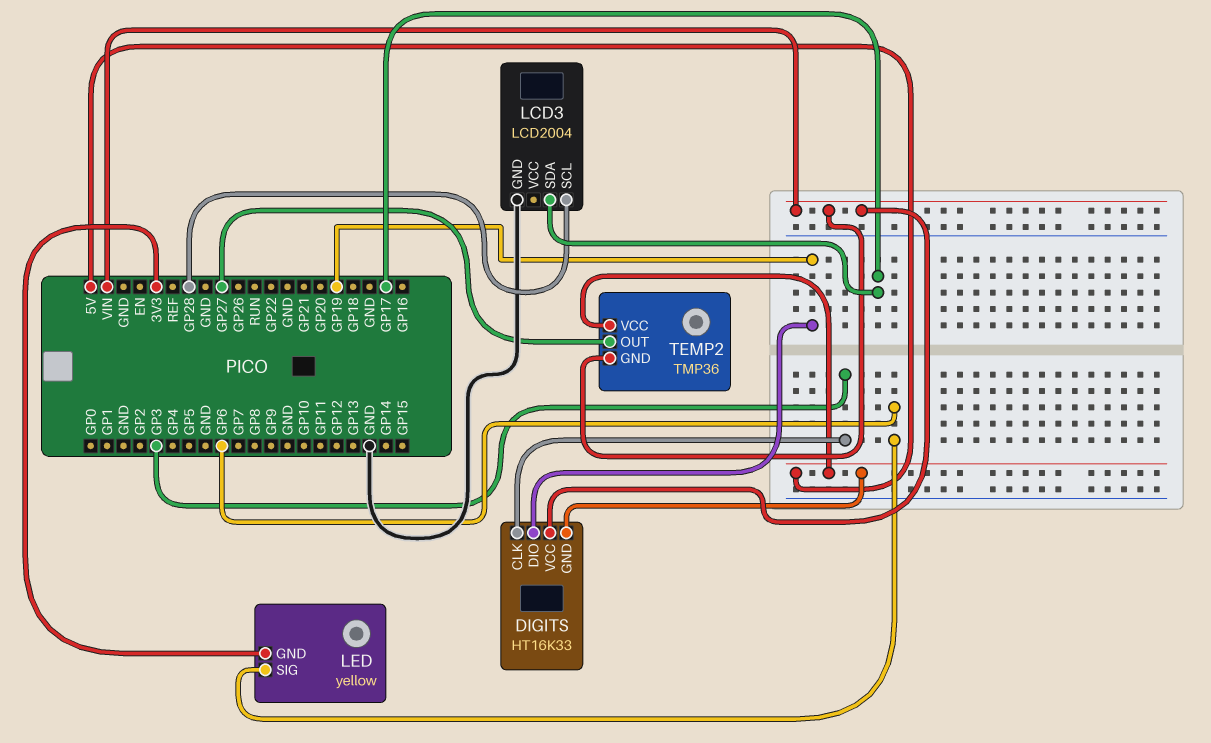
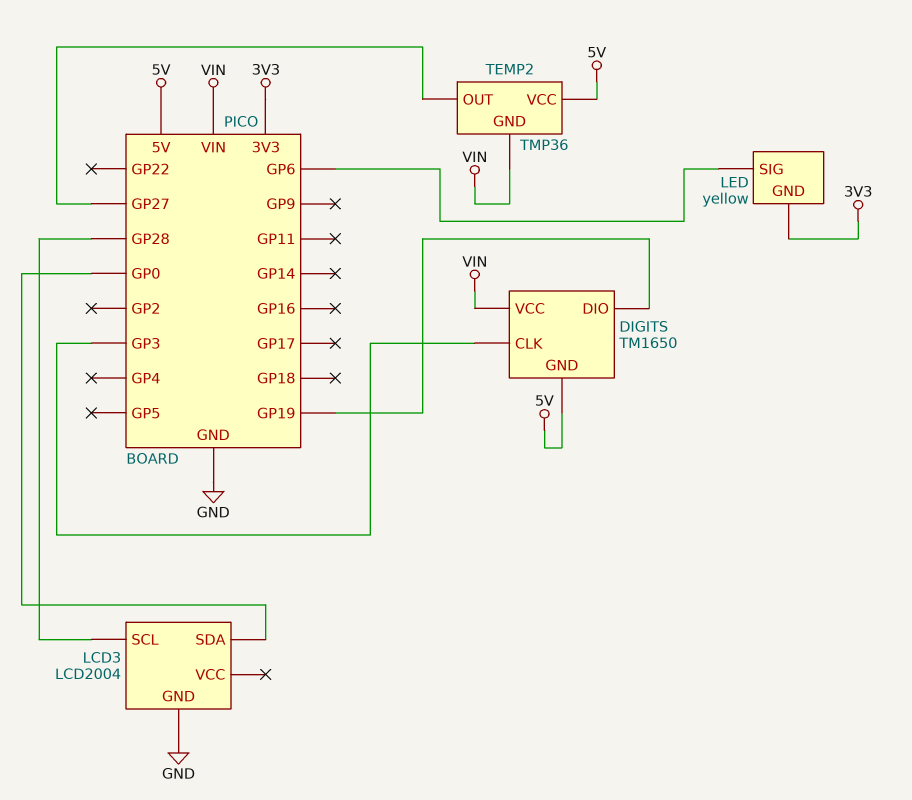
DIGITS: HT16K33 -> TM1650
LCD3 pin SDA: GP17 -> GP0

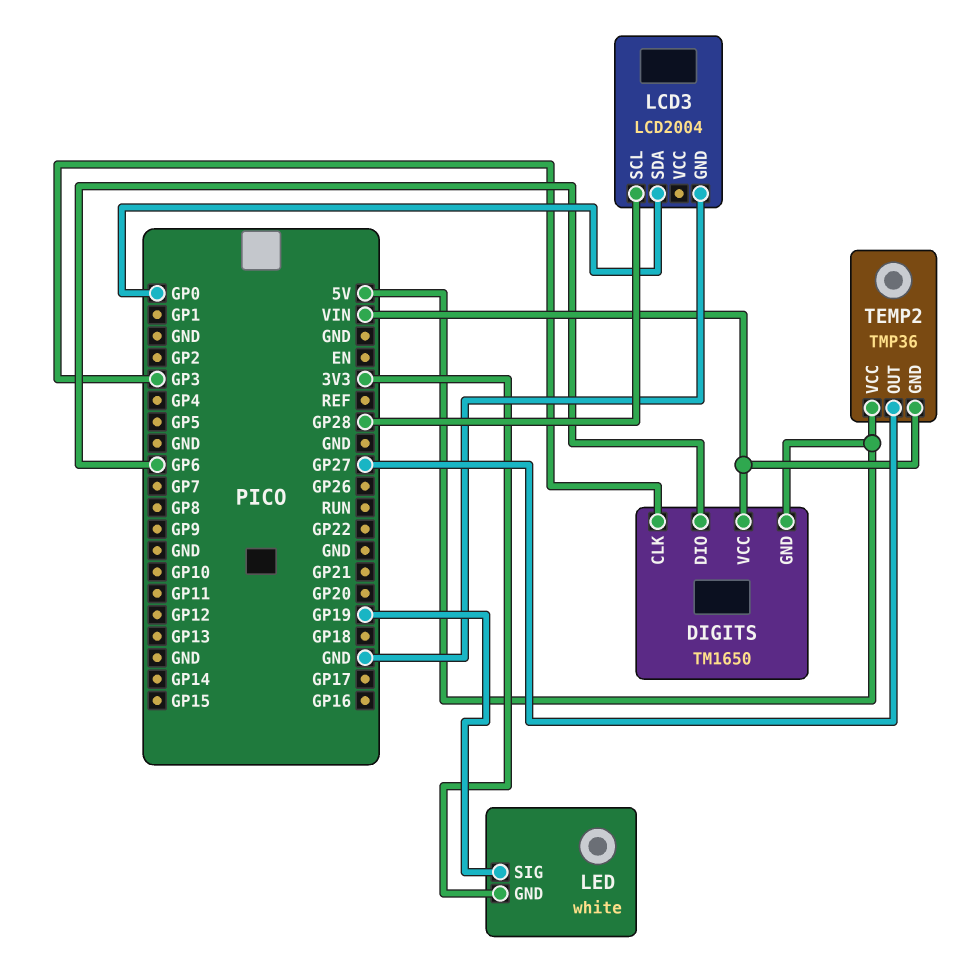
DIGITS pin DIO: GP19 -> GP6
LED: yellow -> white
LED pin SIG: GP6 -> GP19

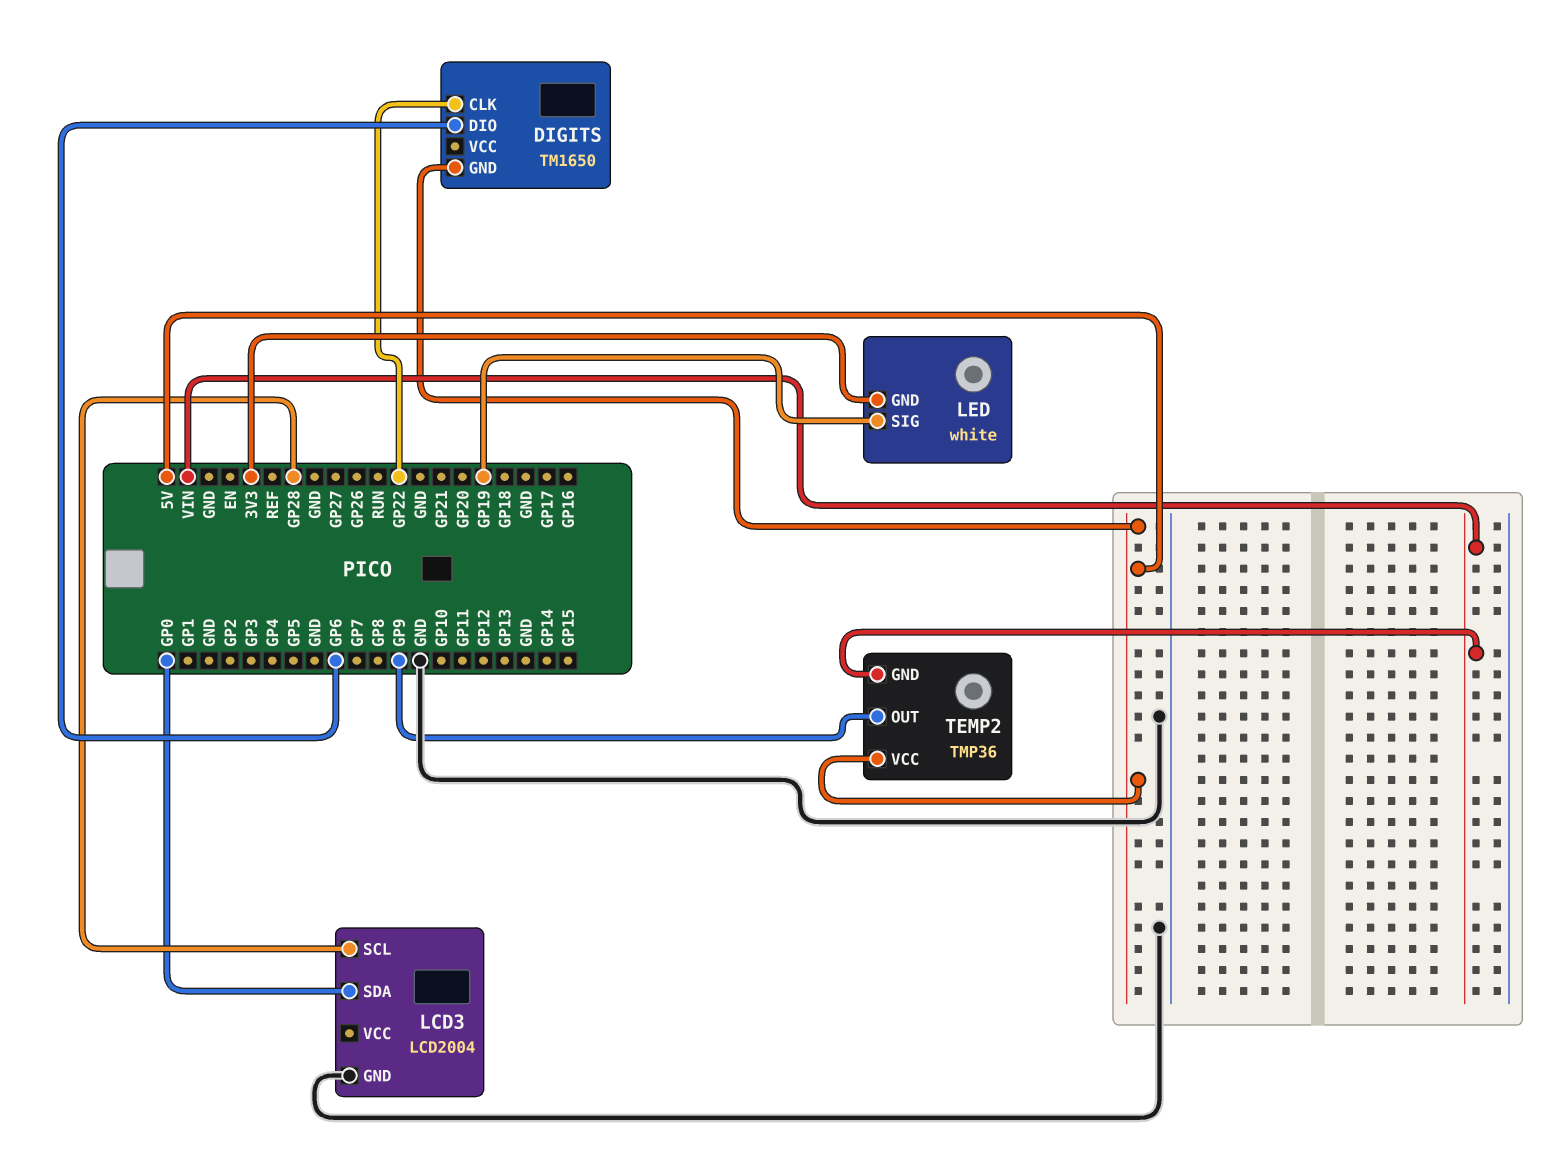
DIGITS pin CLK: GP3 -> GP22
DIGITS pin VCC: VIN -> none
TEMP2 pin OUT: GP27 -> GP9

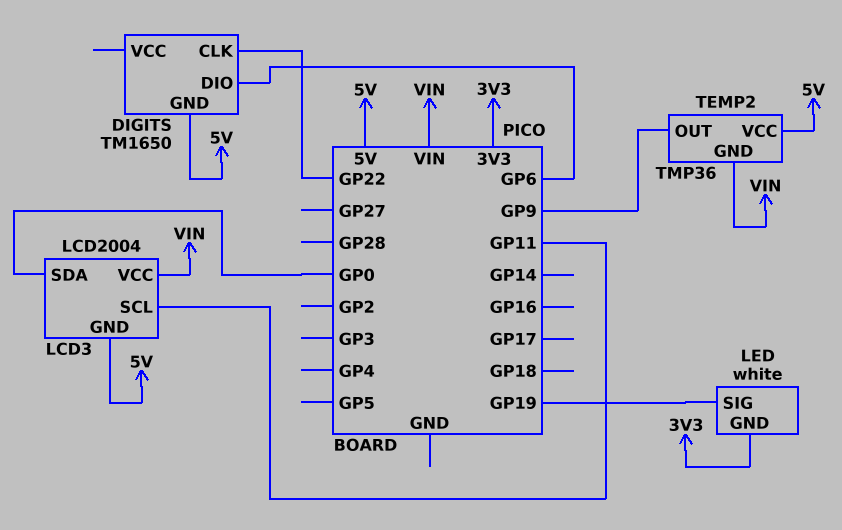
LCD3 pin GND: GND -> 5V
LCD3 pin SCL: GP28 -> GP11
LCD3 pin VCC: none -> VIN

